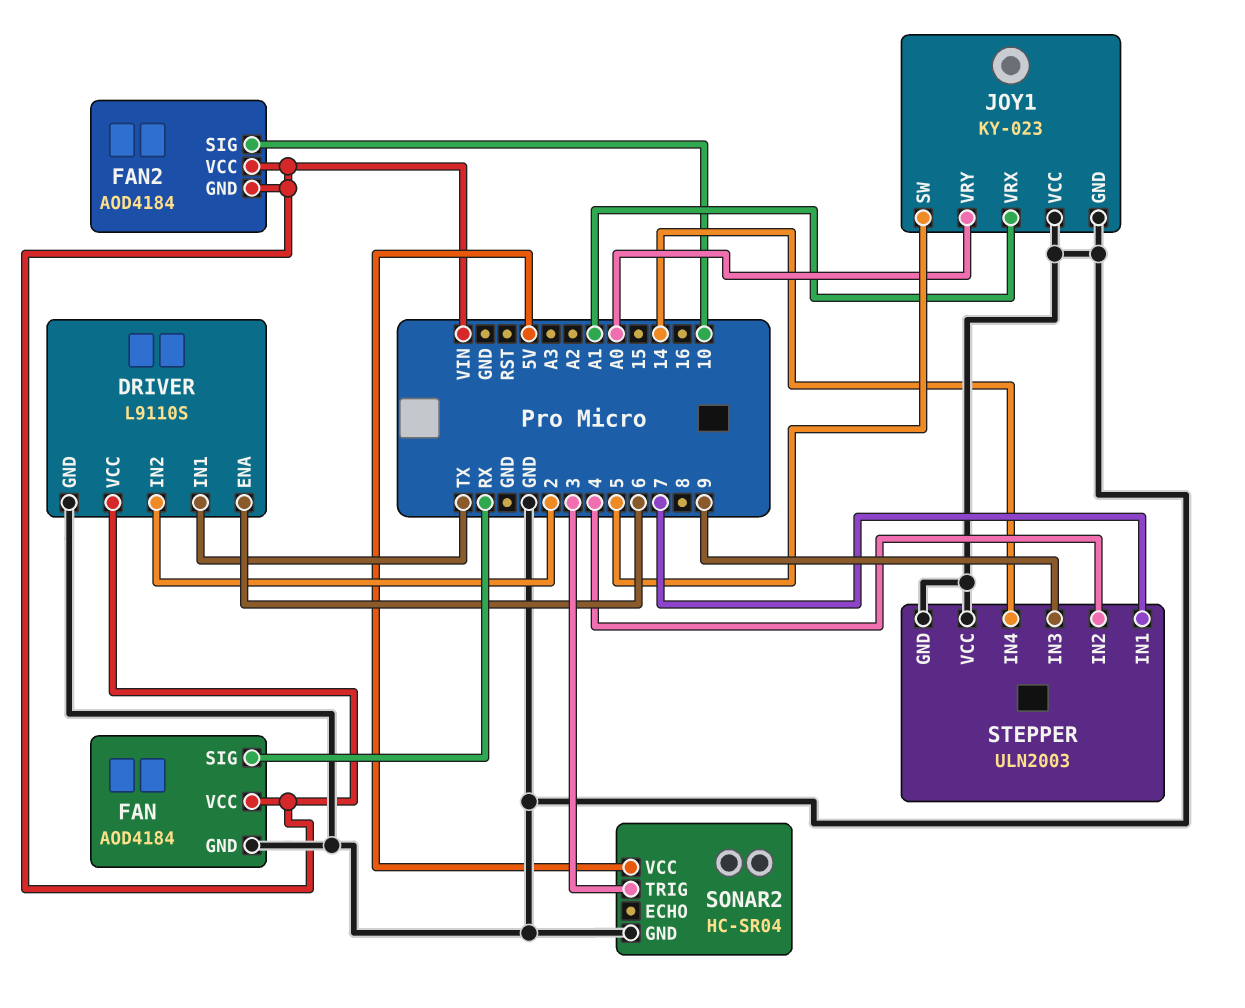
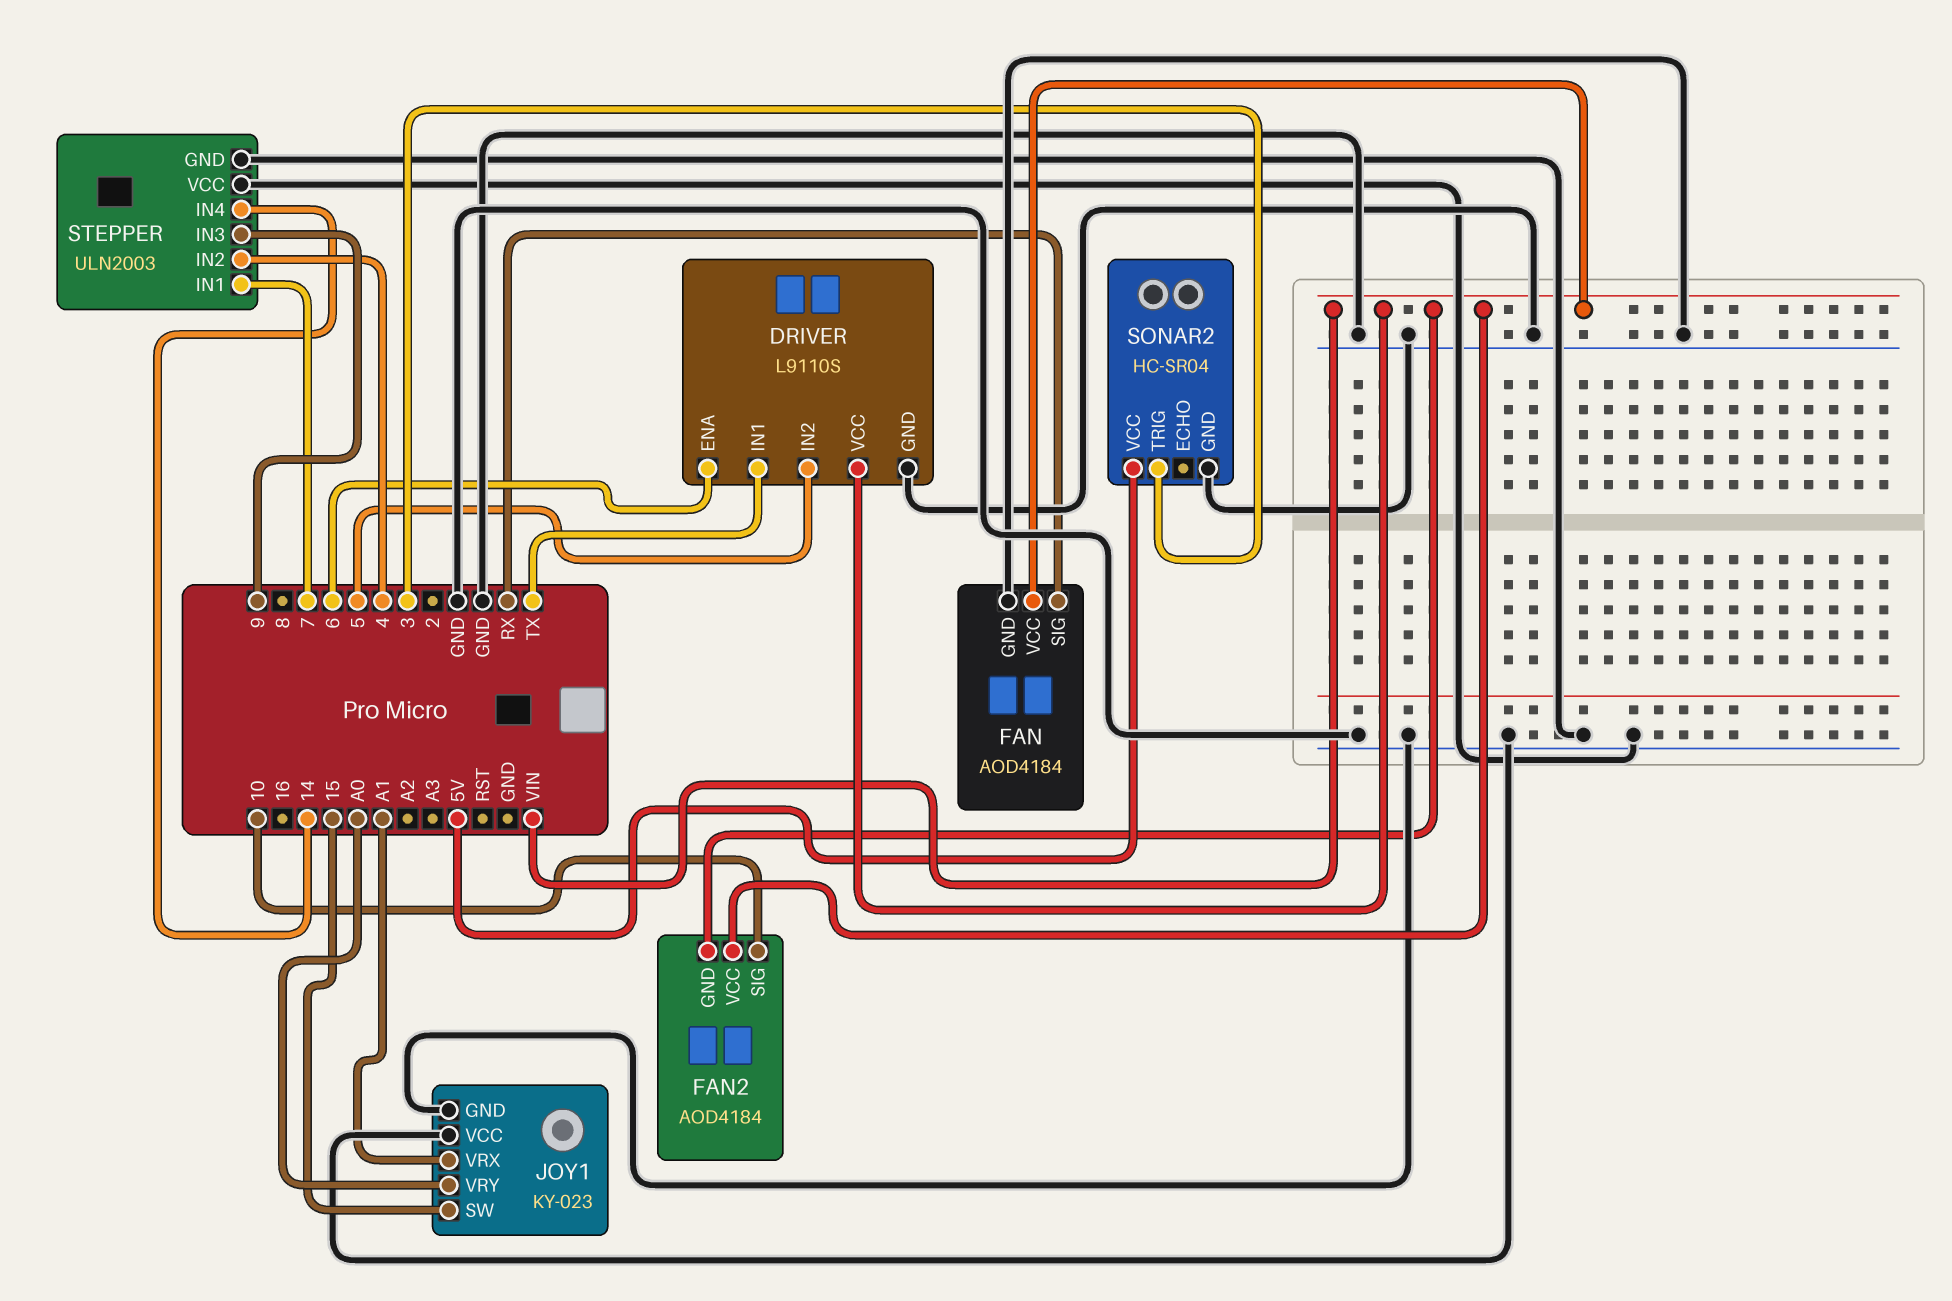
DRIVER pin IN2: 2 -> 5
JOY1 pin SW: 5 -> 15

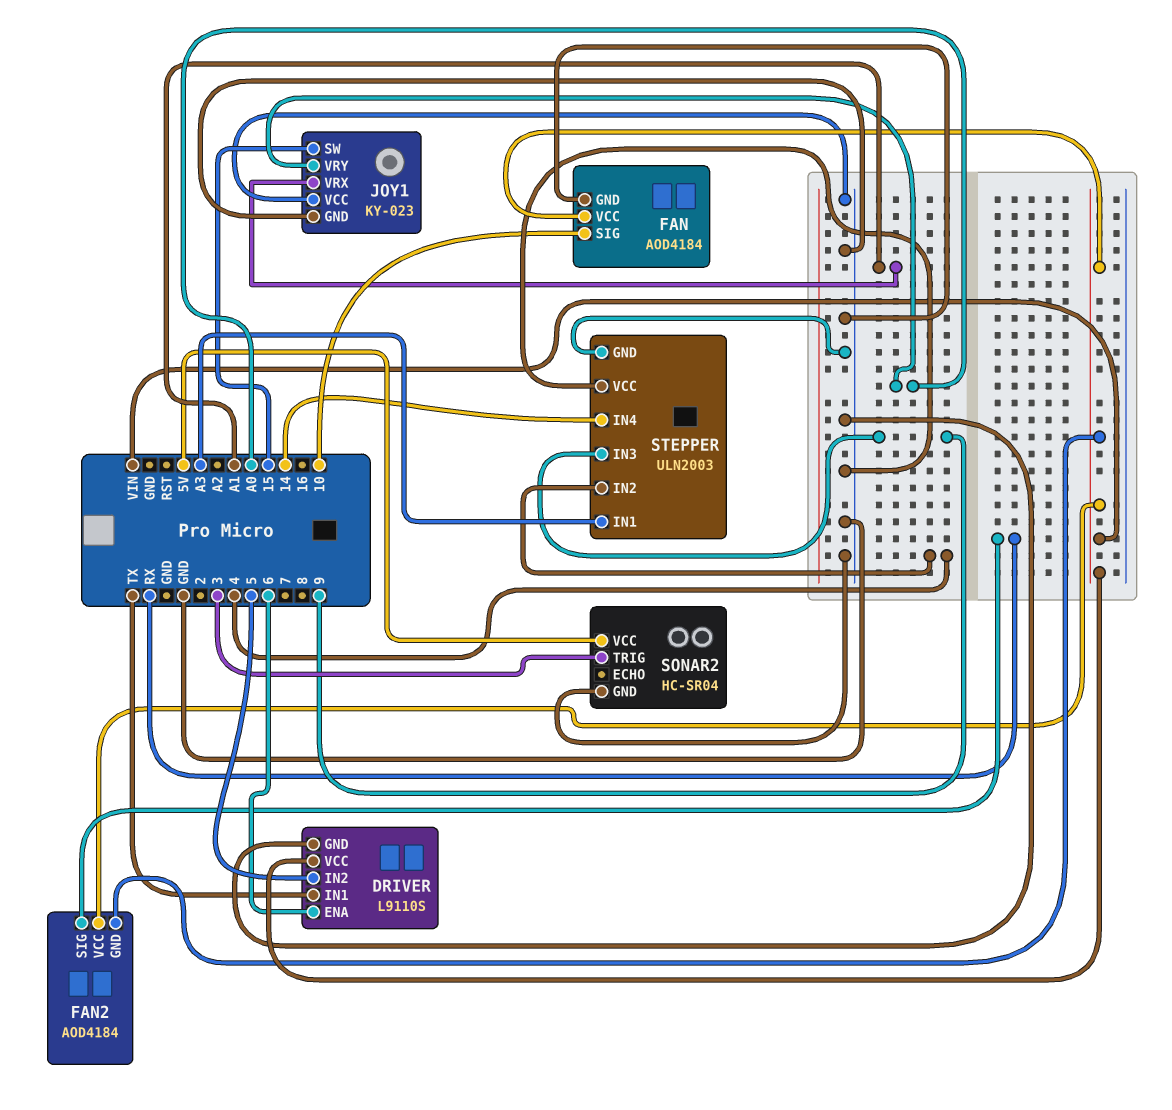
FAN pin SIG: RX -> 10
FAN2 pin SIG: 10 -> RX
STEPPER pin IN1: 7 -> A3

